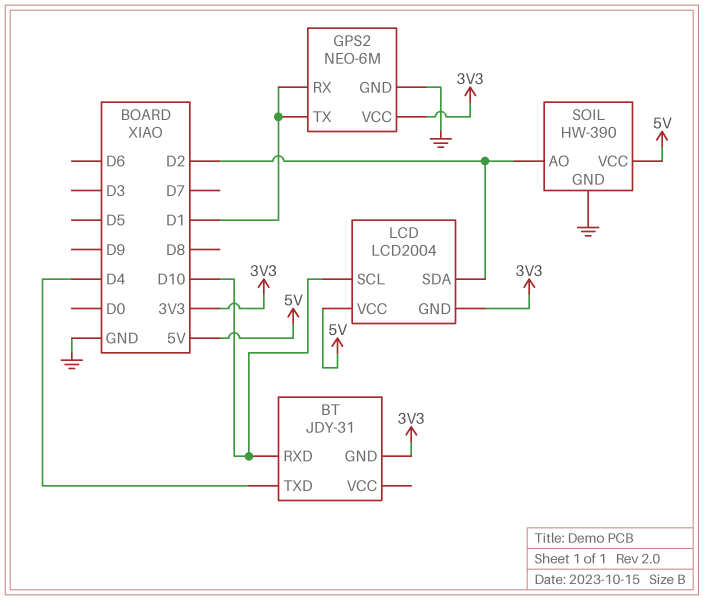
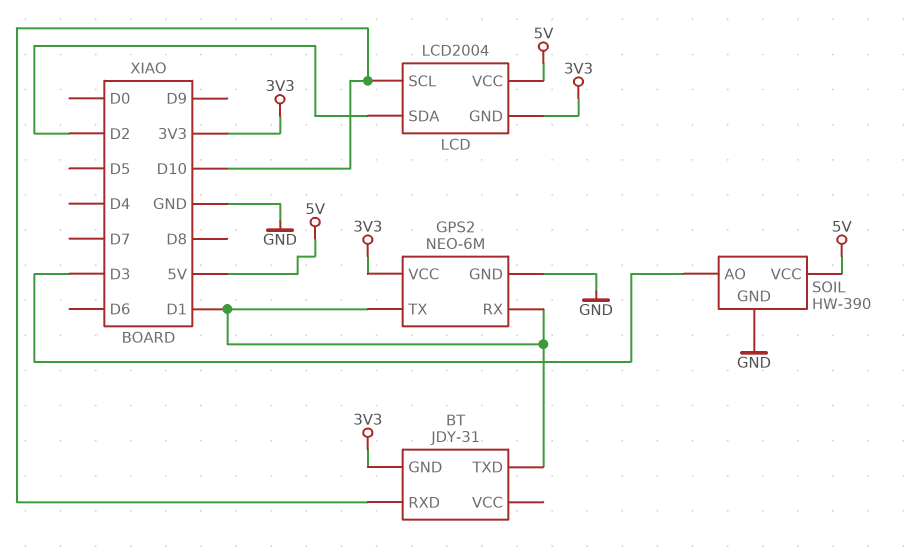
BT pin TXD: D4 -> D1
SOIL pin AO: D2 -> D3

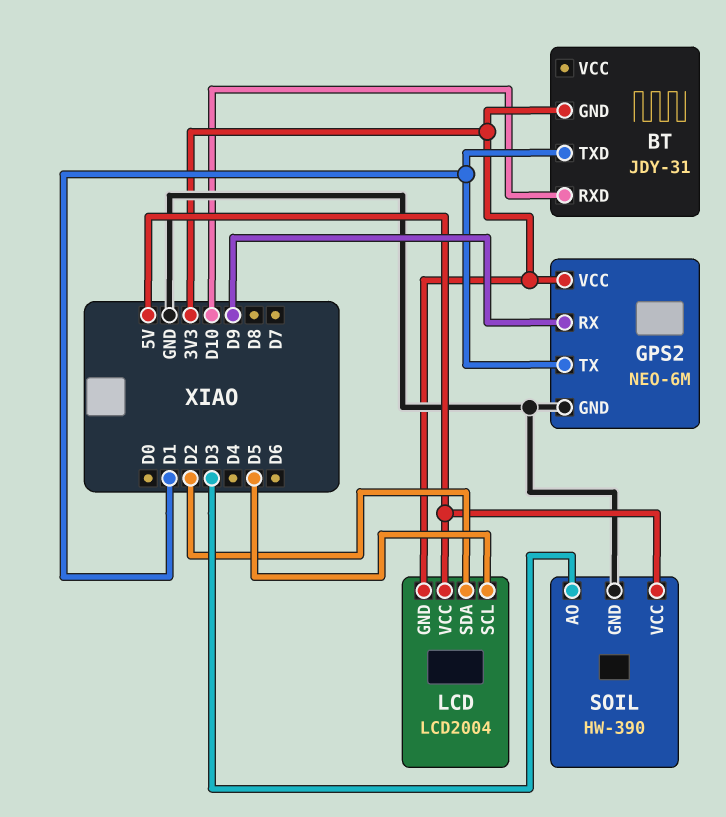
GPS2 pin RX: D1 -> D9
LCD pin SCL: D10 -> D5

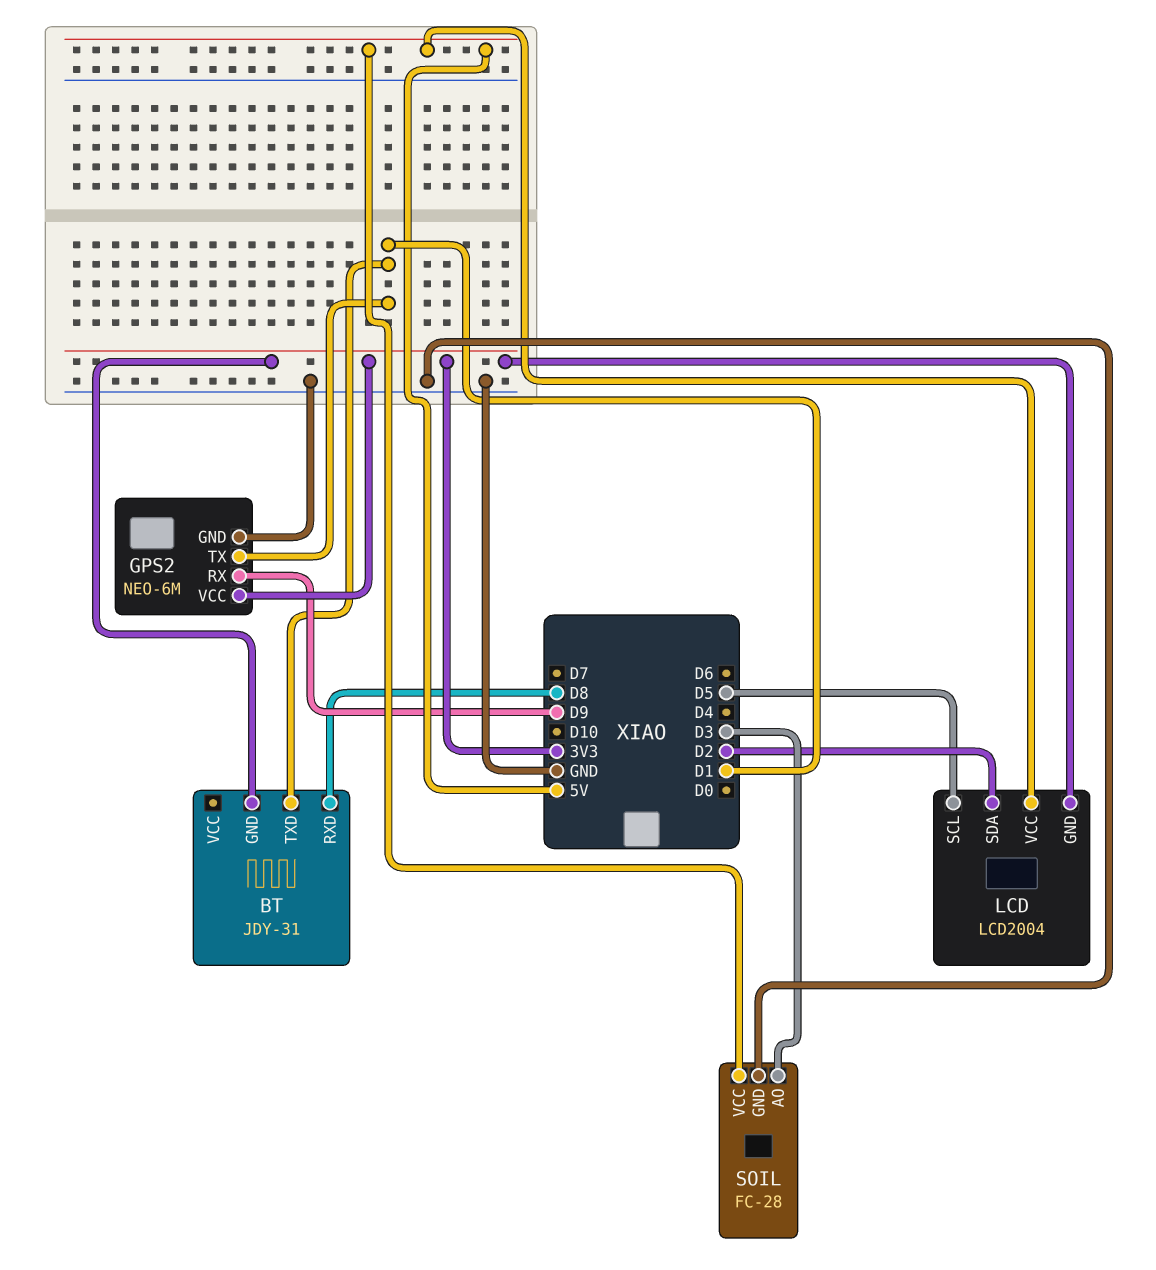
BT pin RXD: D10 -> D8
SOIL: HW-390 -> FC-28

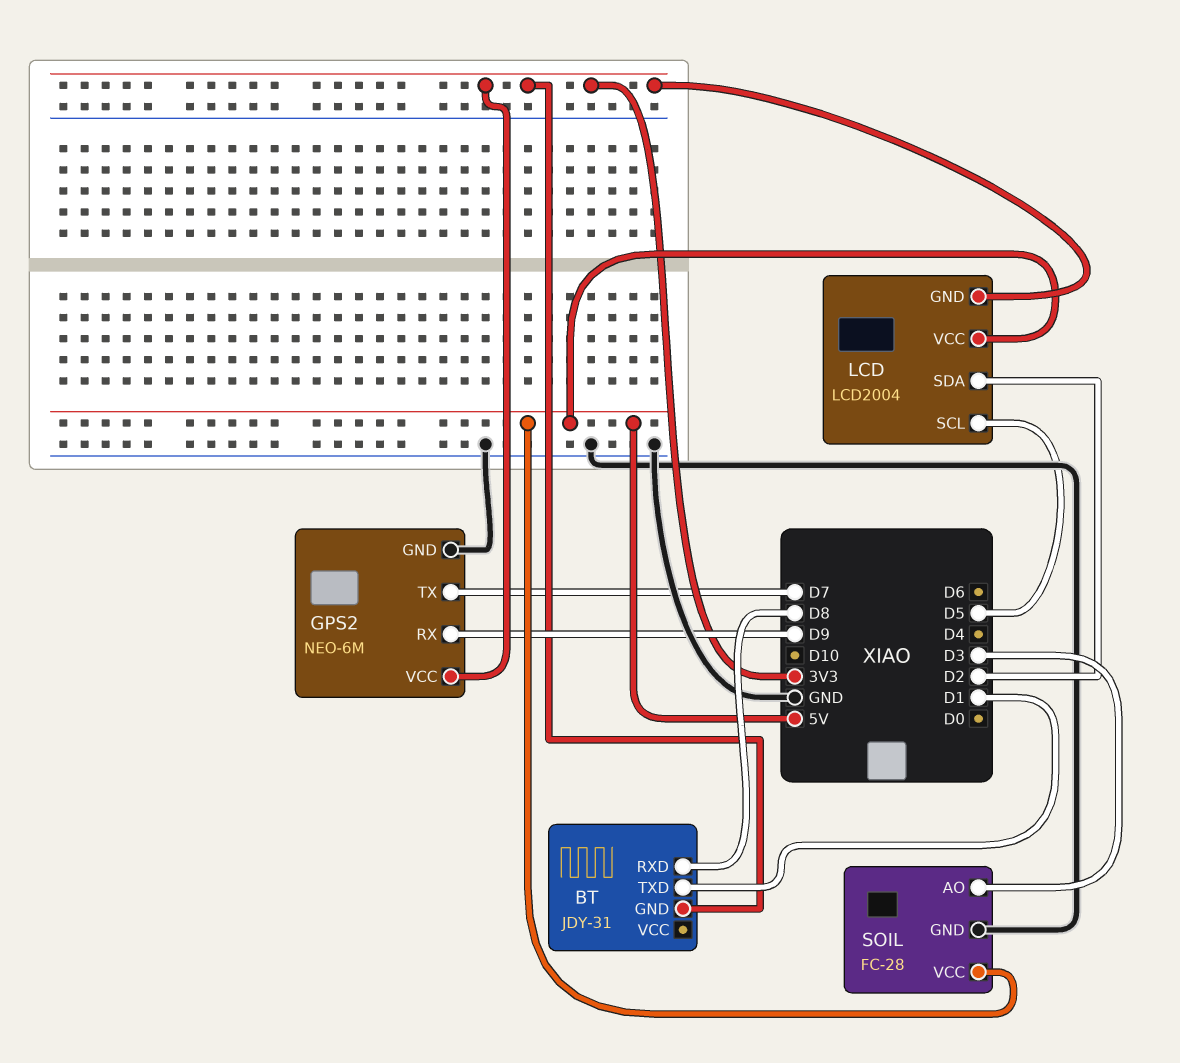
GPS2 pin TX: D1 -> D7

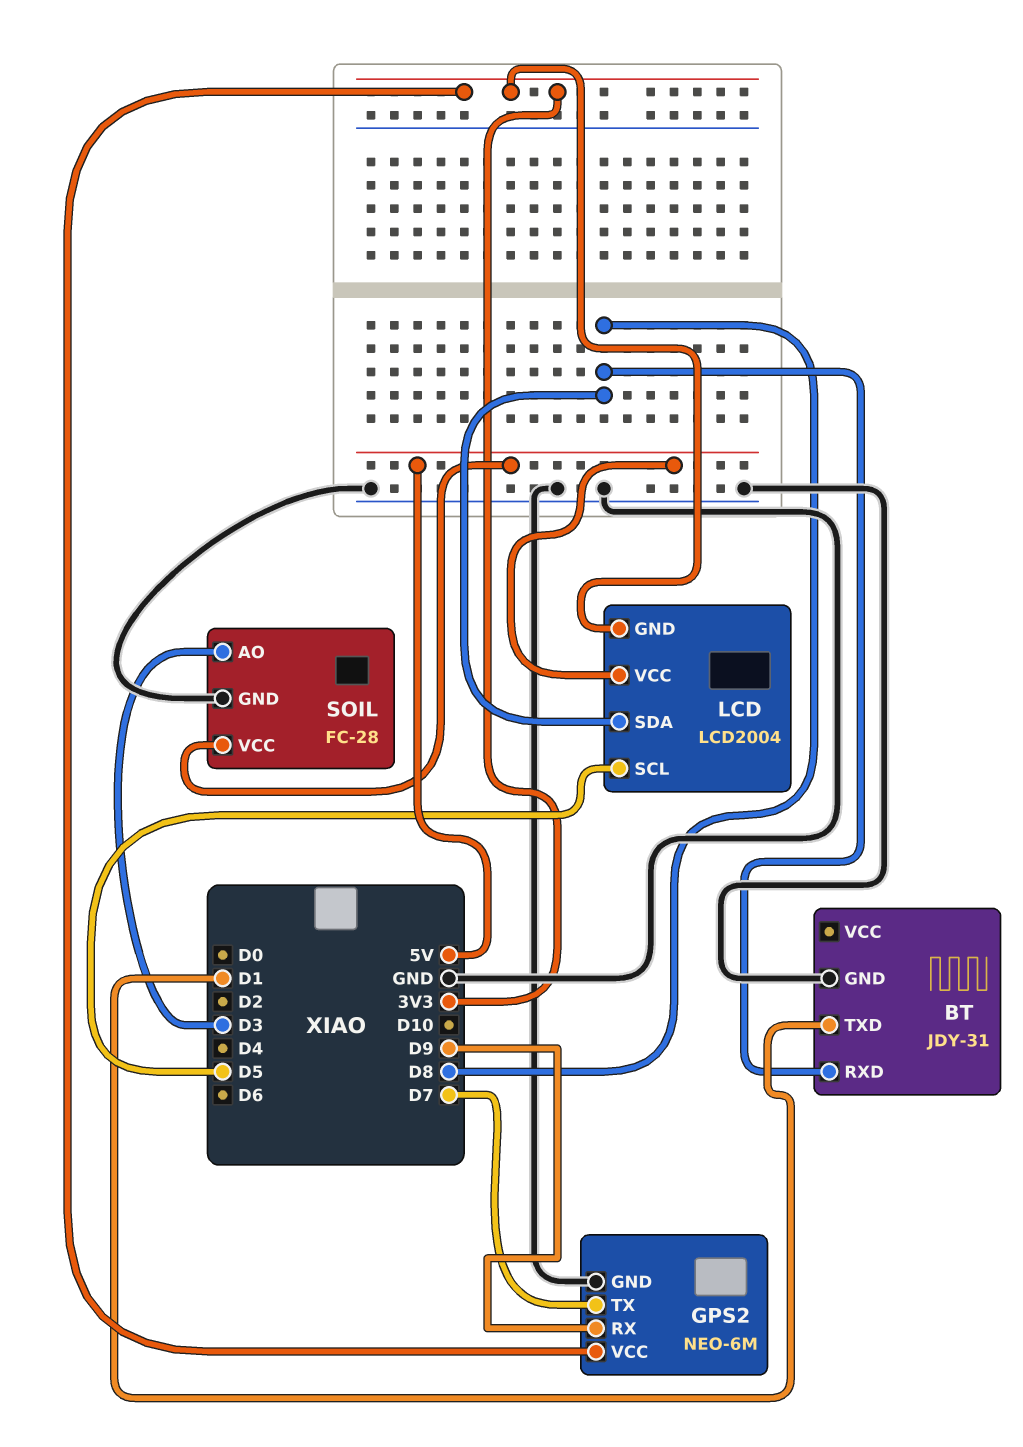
BT pin GND: 3V3 -> GND
LCD pin SDA: D2 -> D8

